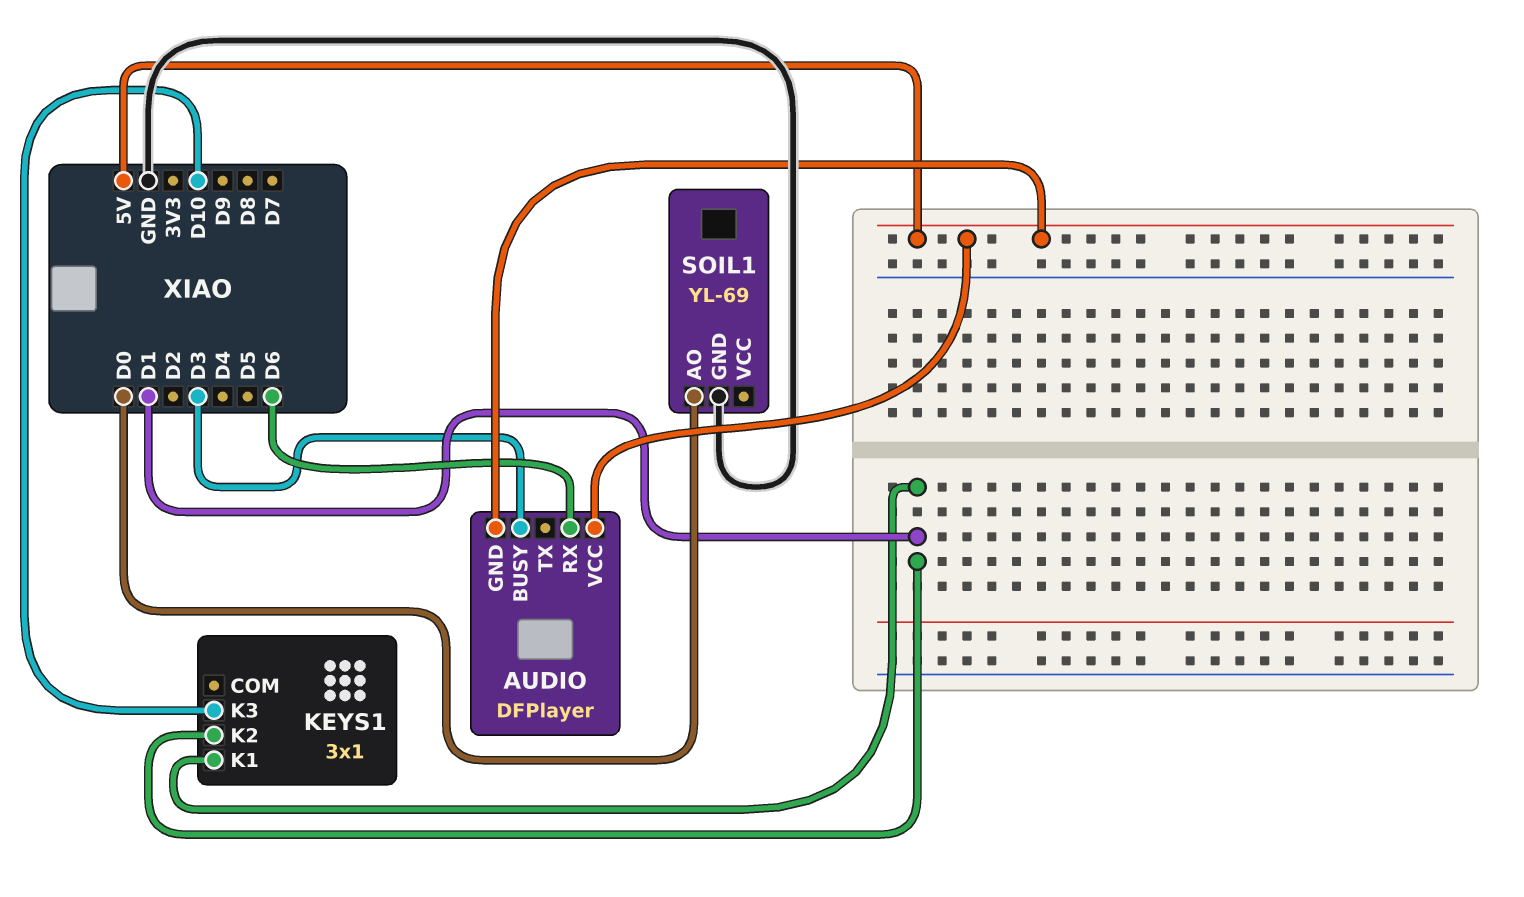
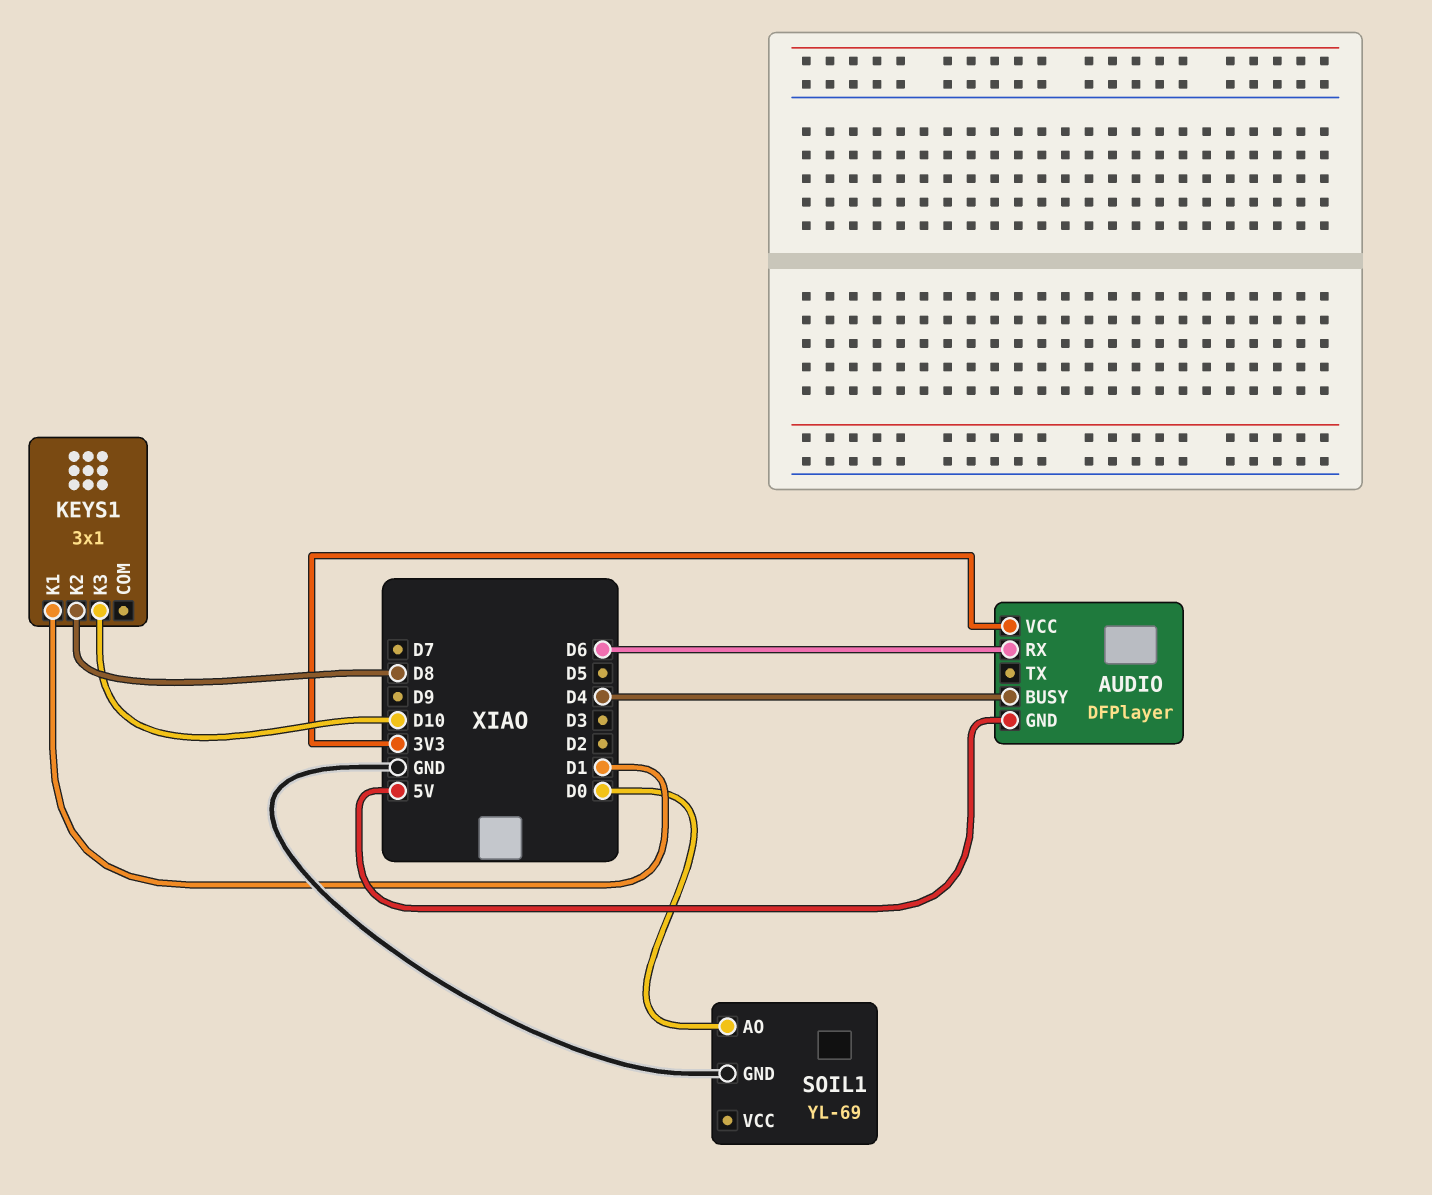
AUDIO pin BUSY: D3 -> D4
AUDIO pin VCC: 5V -> 3V3
KEYS1 pin K2: D1 -> D8

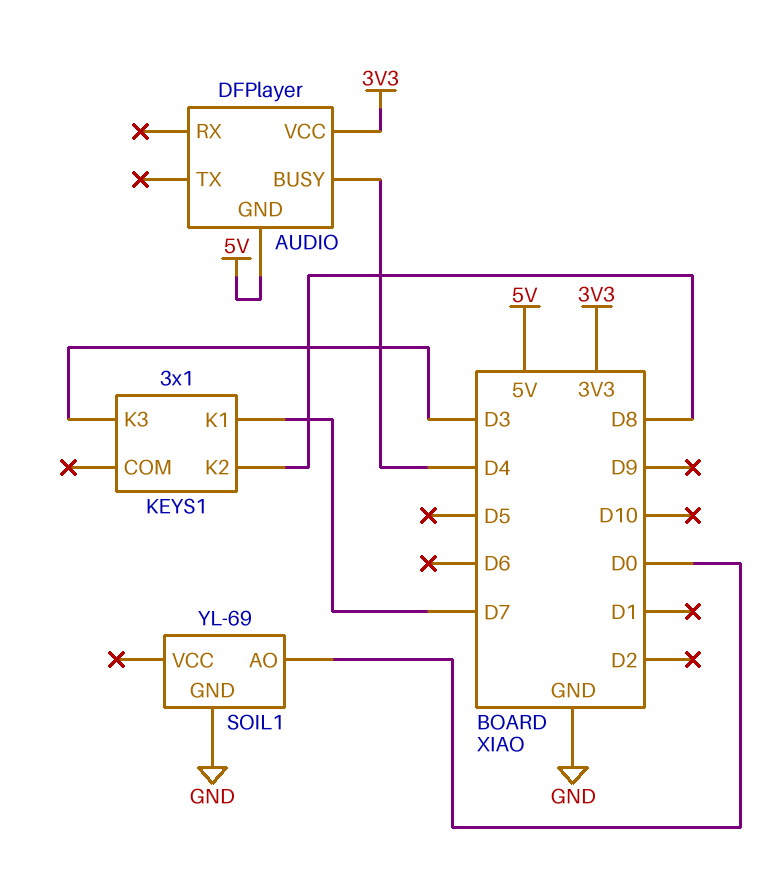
AUDIO pin RX: D6 -> none
KEYS1 pin K1: D1 -> D7
KEYS1 pin K3: D10 -> D3

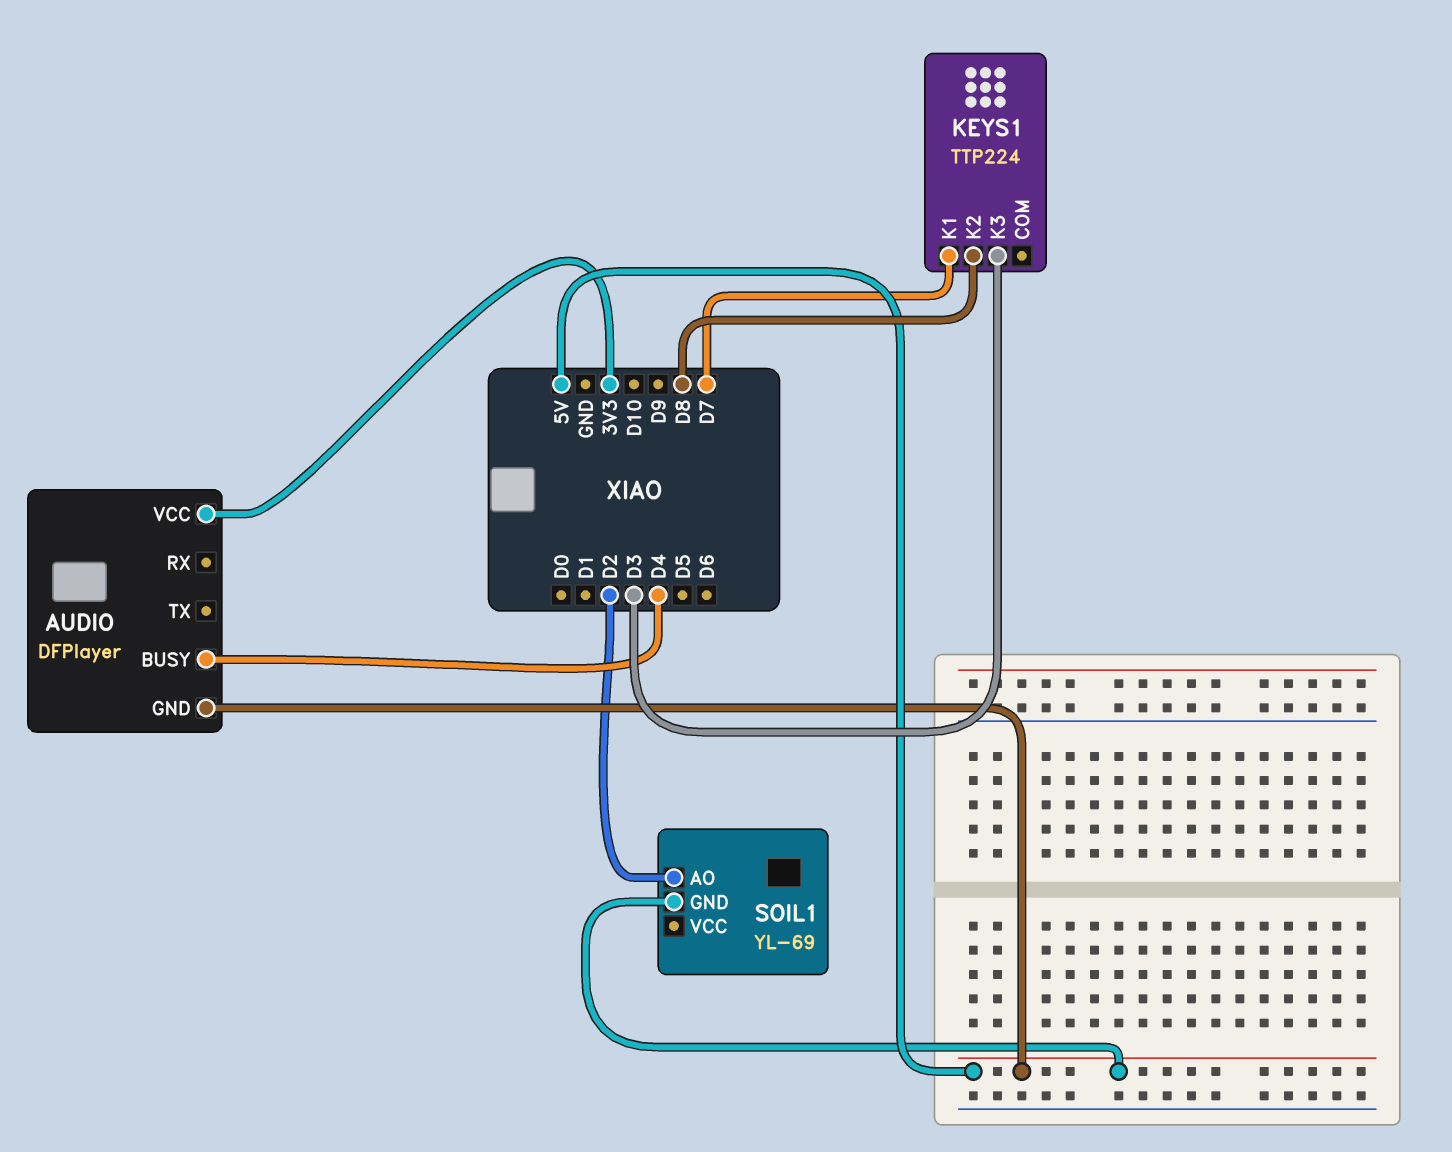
KEYS1: 3x1 -> TTP224
SOIL1 pin AO: D0 -> D2
SOIL1 pin GND: GND -> 5V

